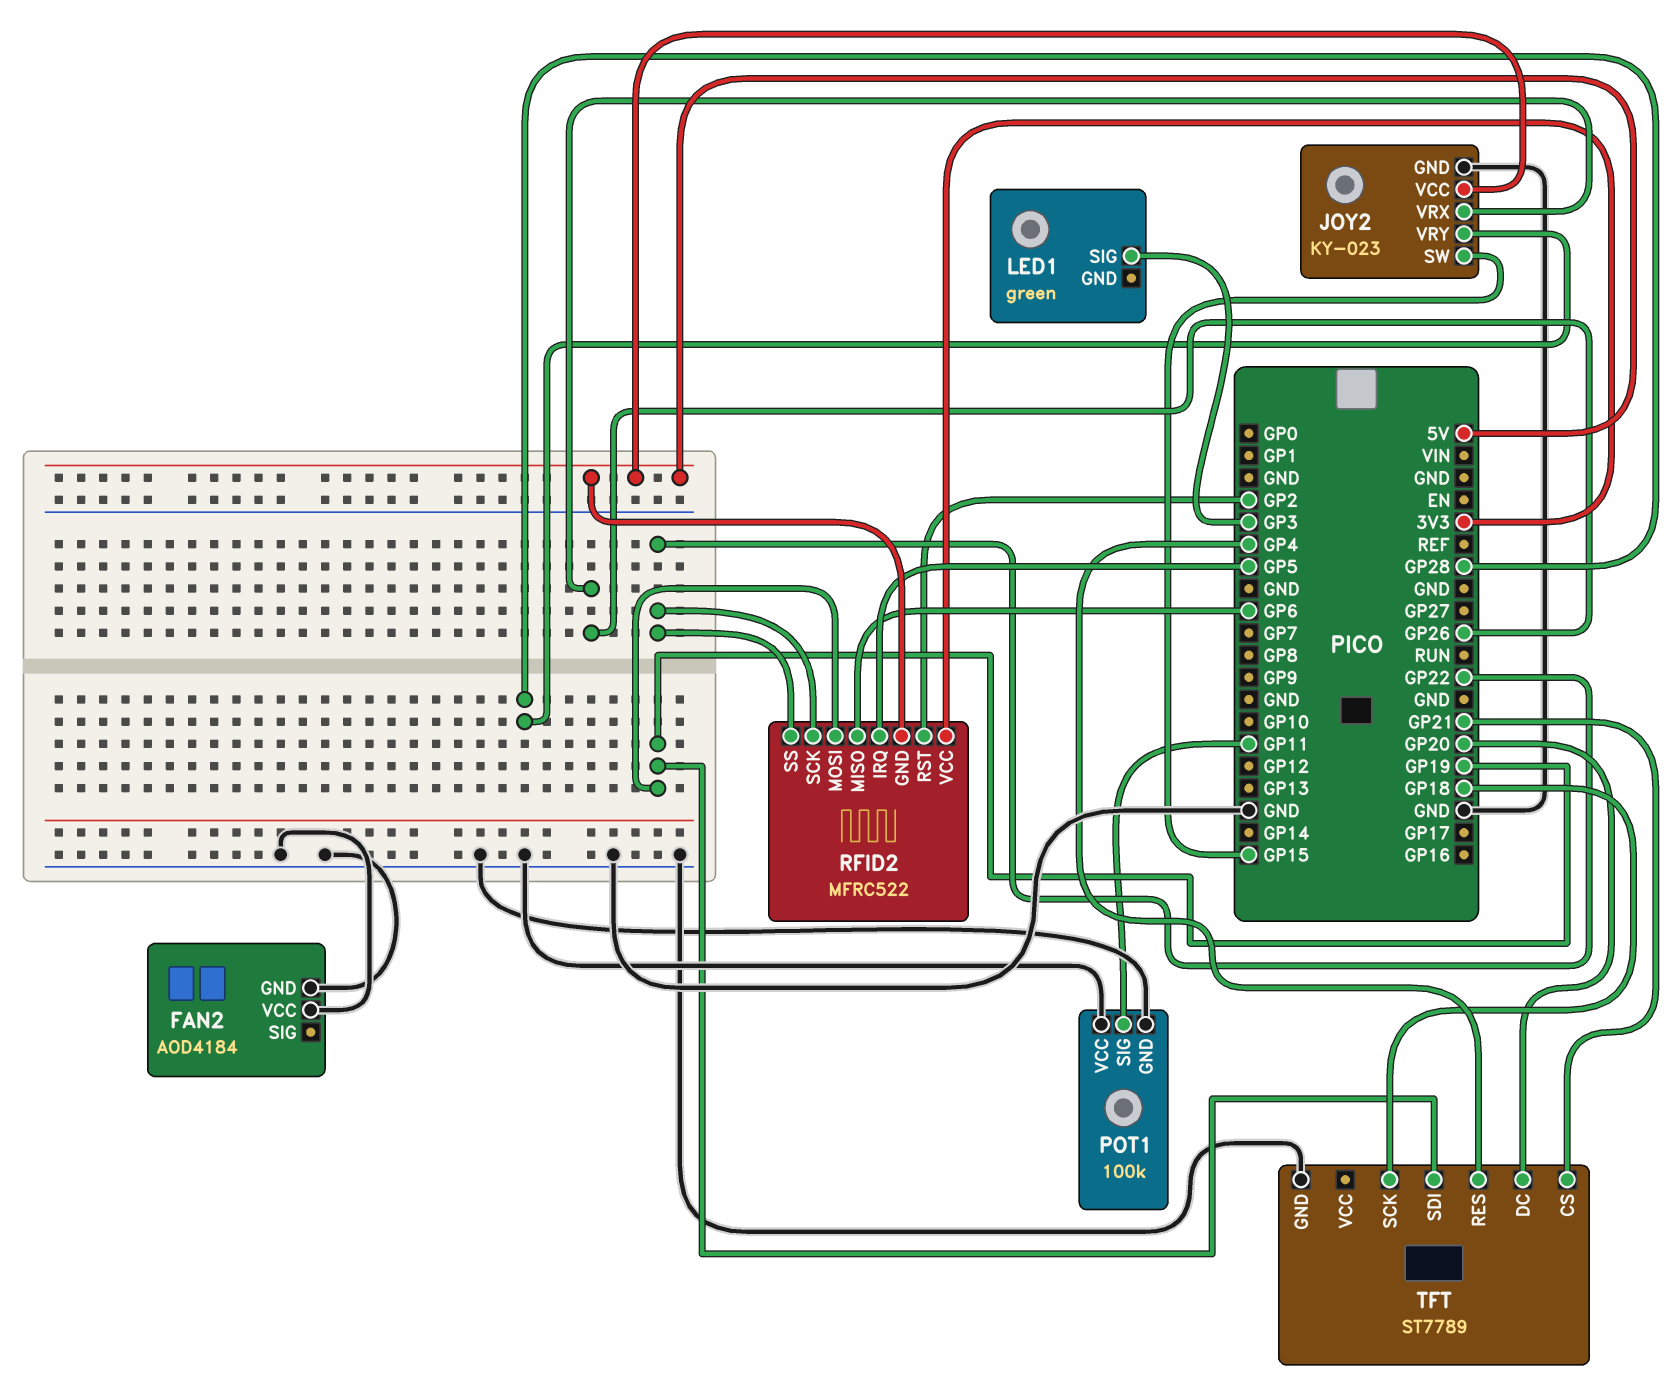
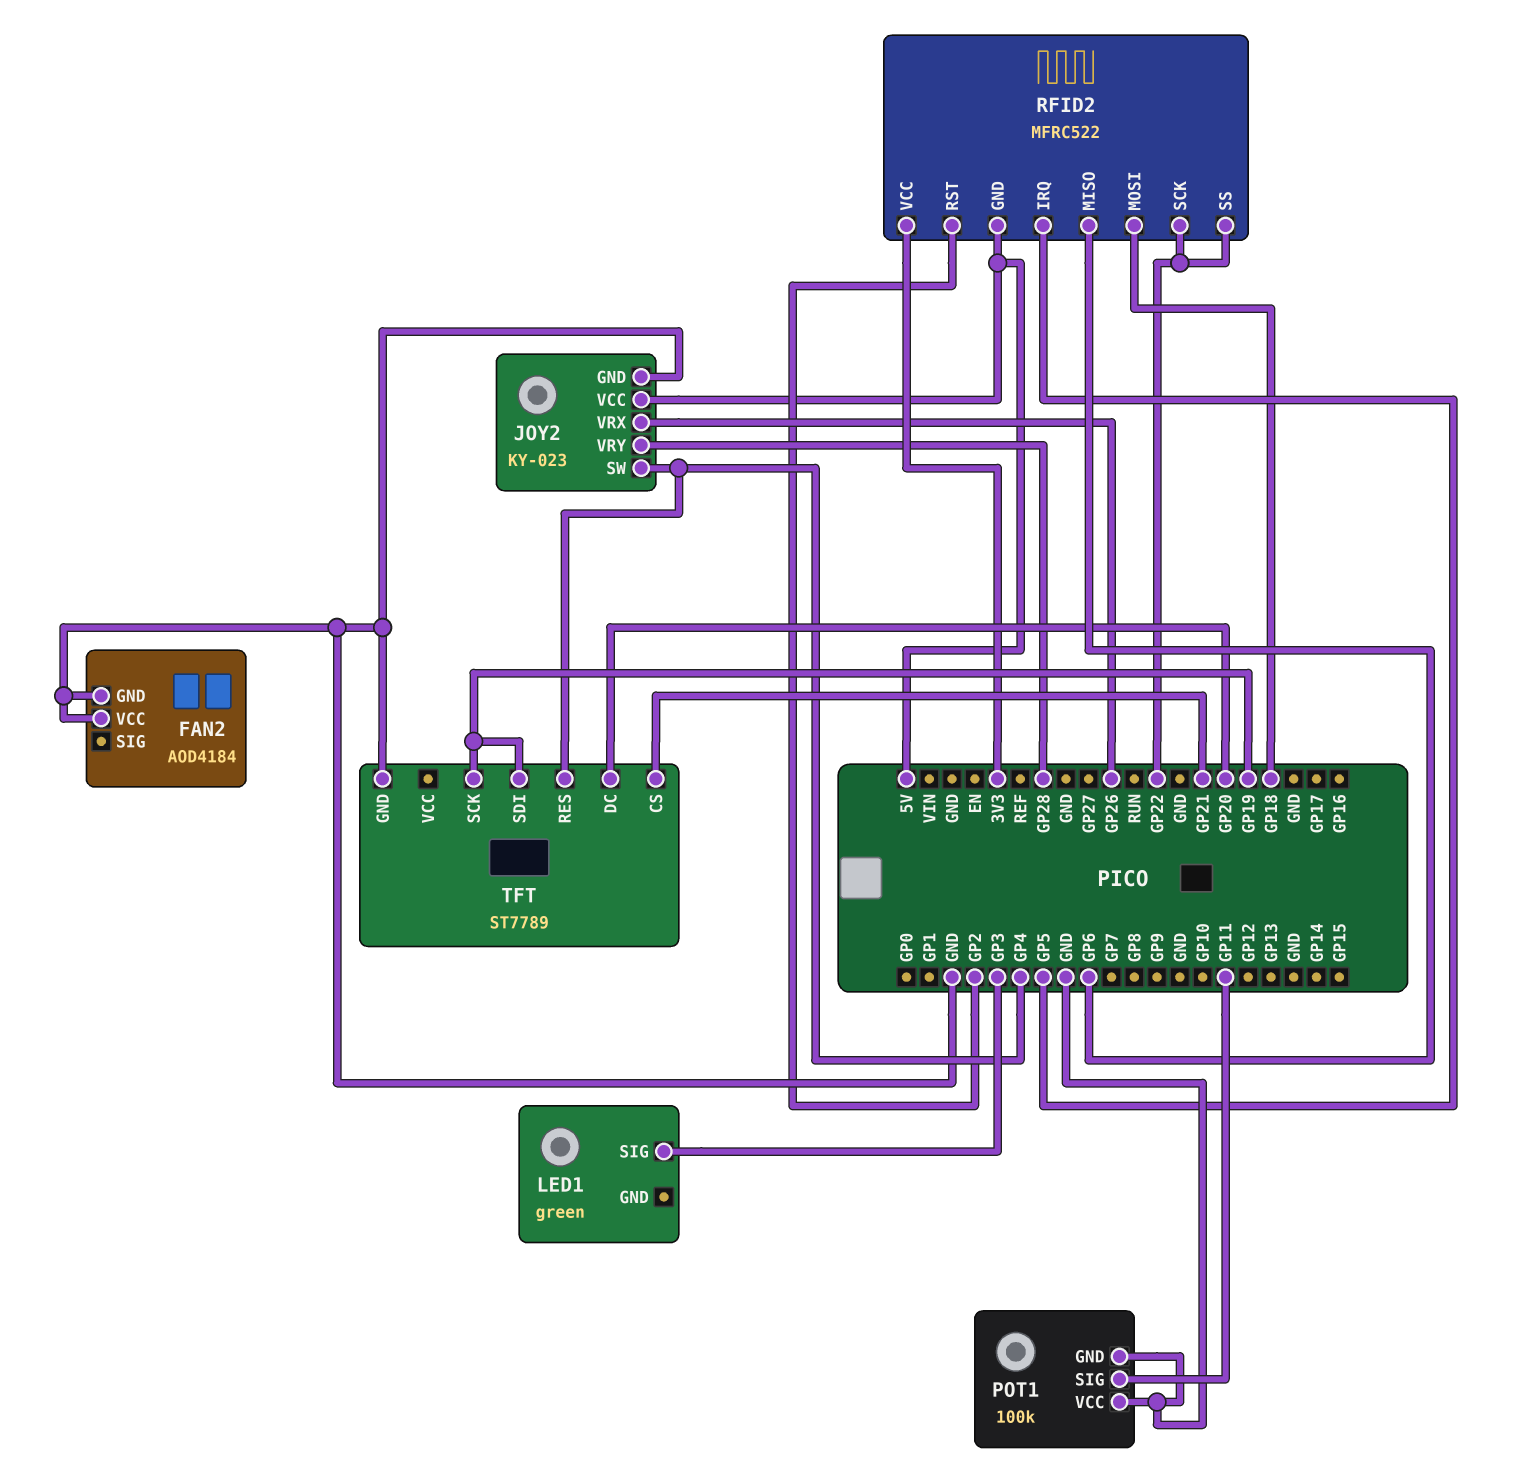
JOY2 pin SW: GP15 -> GP4
RFID2 pin MOSI: GP19 -> GP18
TFT pin SCK: GP18 -> GP19

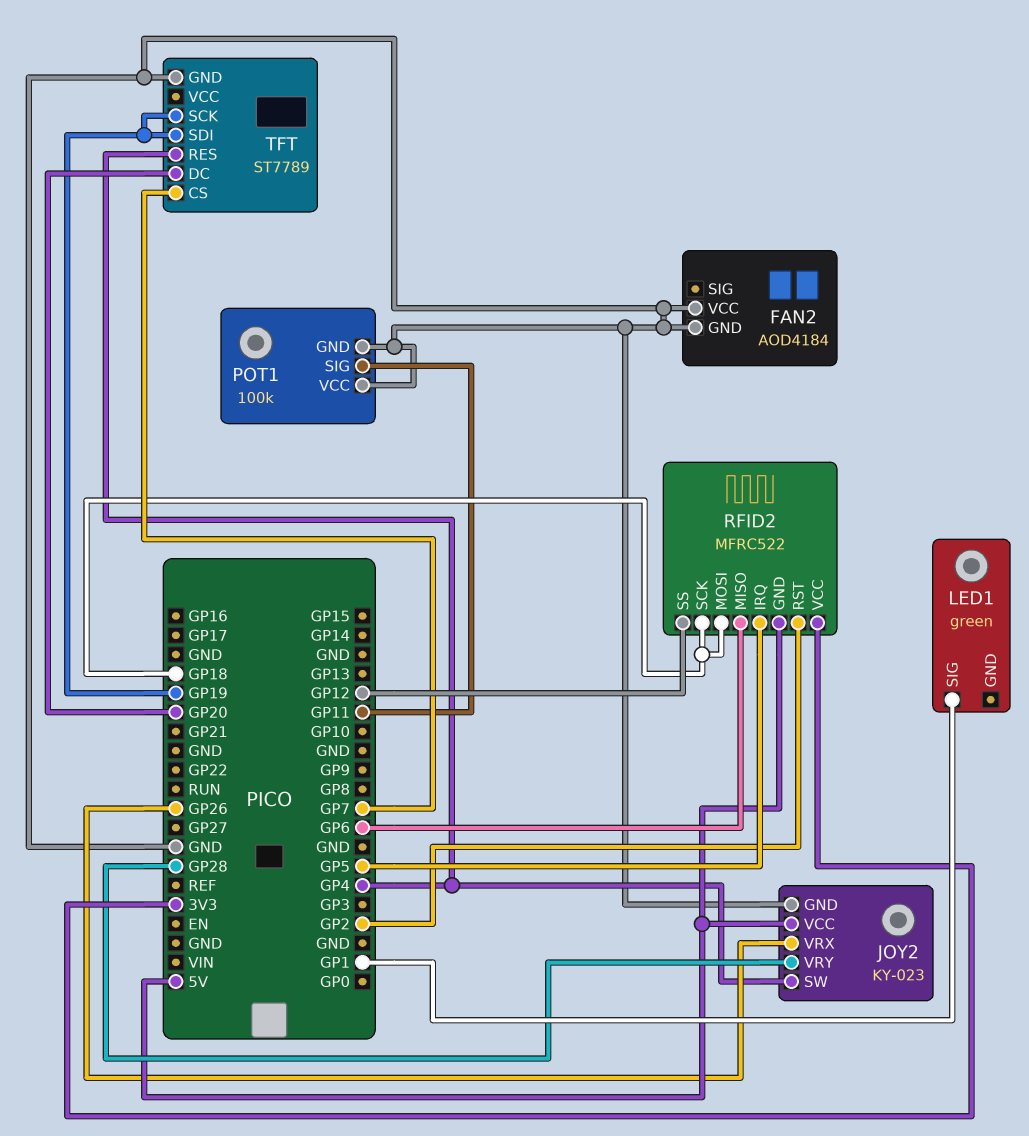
LED1 pin SIG: GP3 -> GP1
RFID2 pin SCK: GP22 -> GP18
RFID2 pin SS: GP22 -> GP12
TFT pin CS: GP21 -> GP7

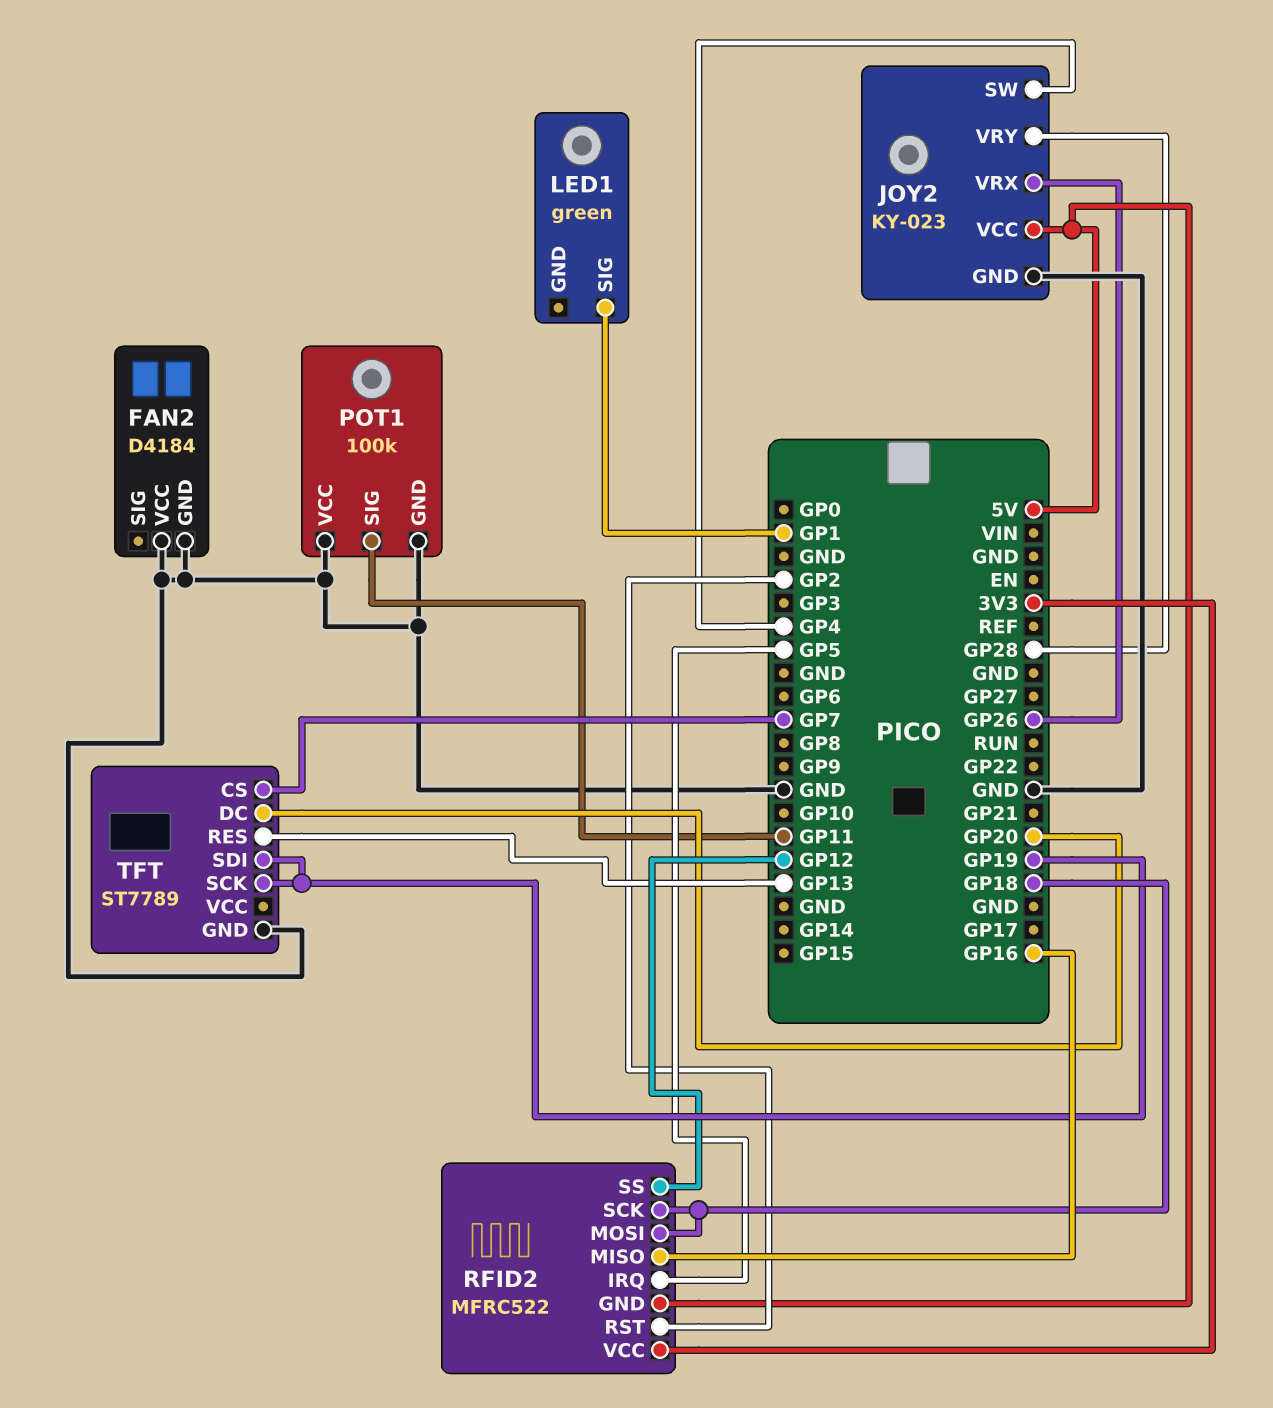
FAN2: AOD4184 -> D4184
RFID2 pin MISO: GP6 -> GP16
TFT pin RES: GP4 -> GP13

